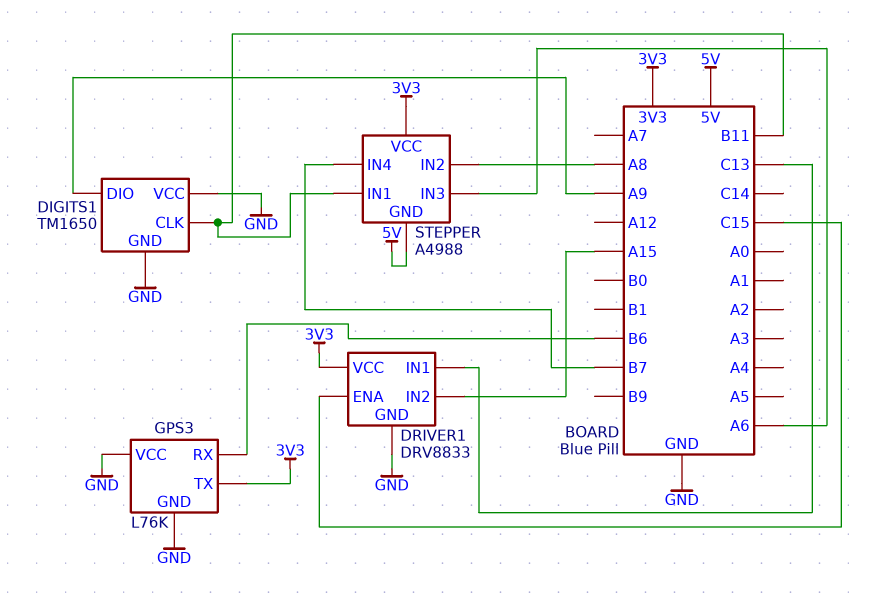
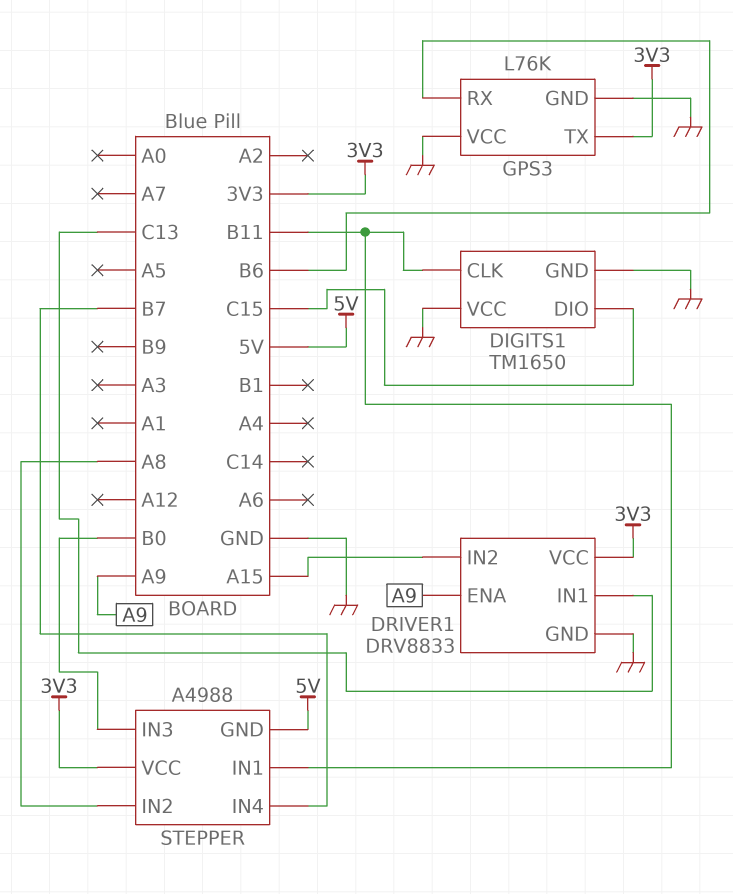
DIGITS1 pin DIO: A9 -> C15
DRIVER1 pin ENA: C15 -> A9
STEPPER pin IN3: A6 -> B0

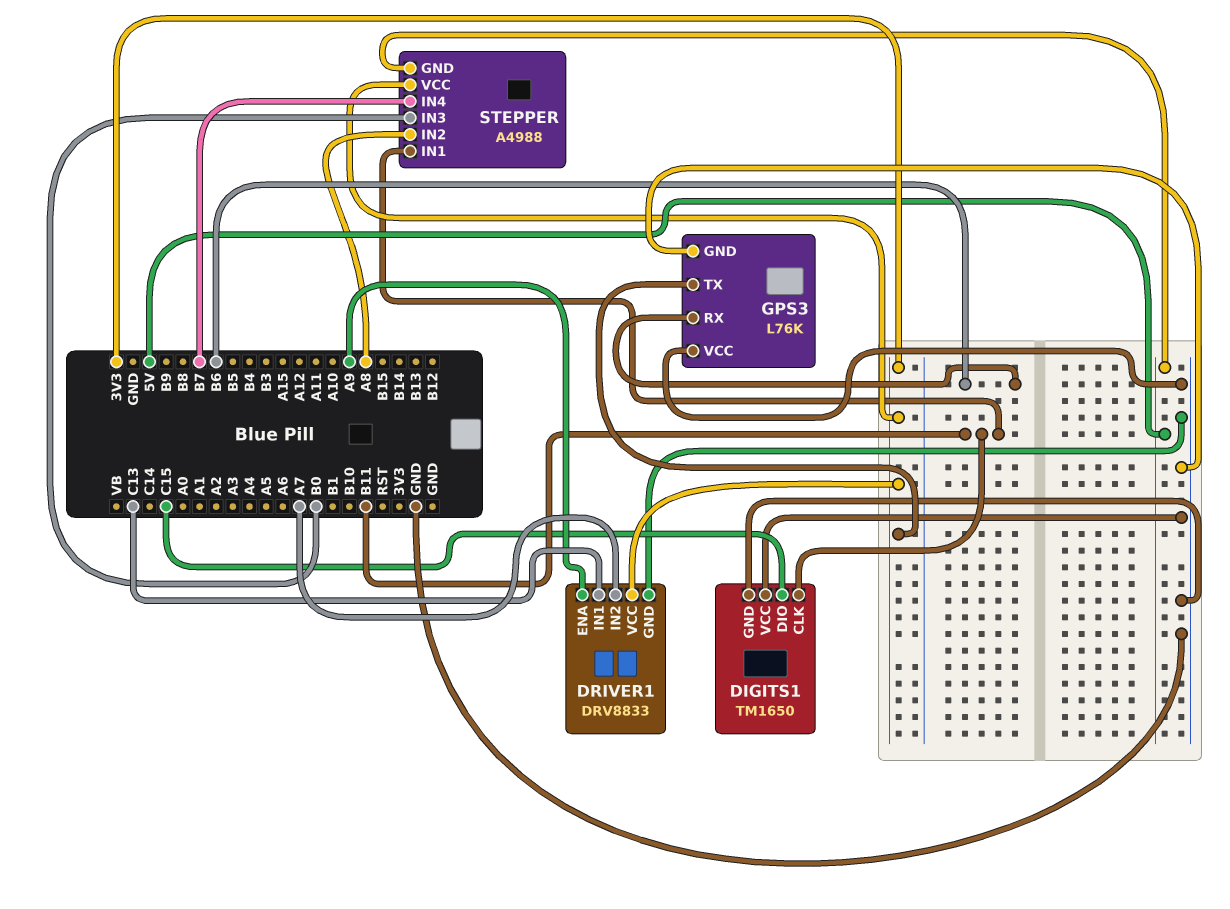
DRIVER1 pin IN2: A15 -> A7

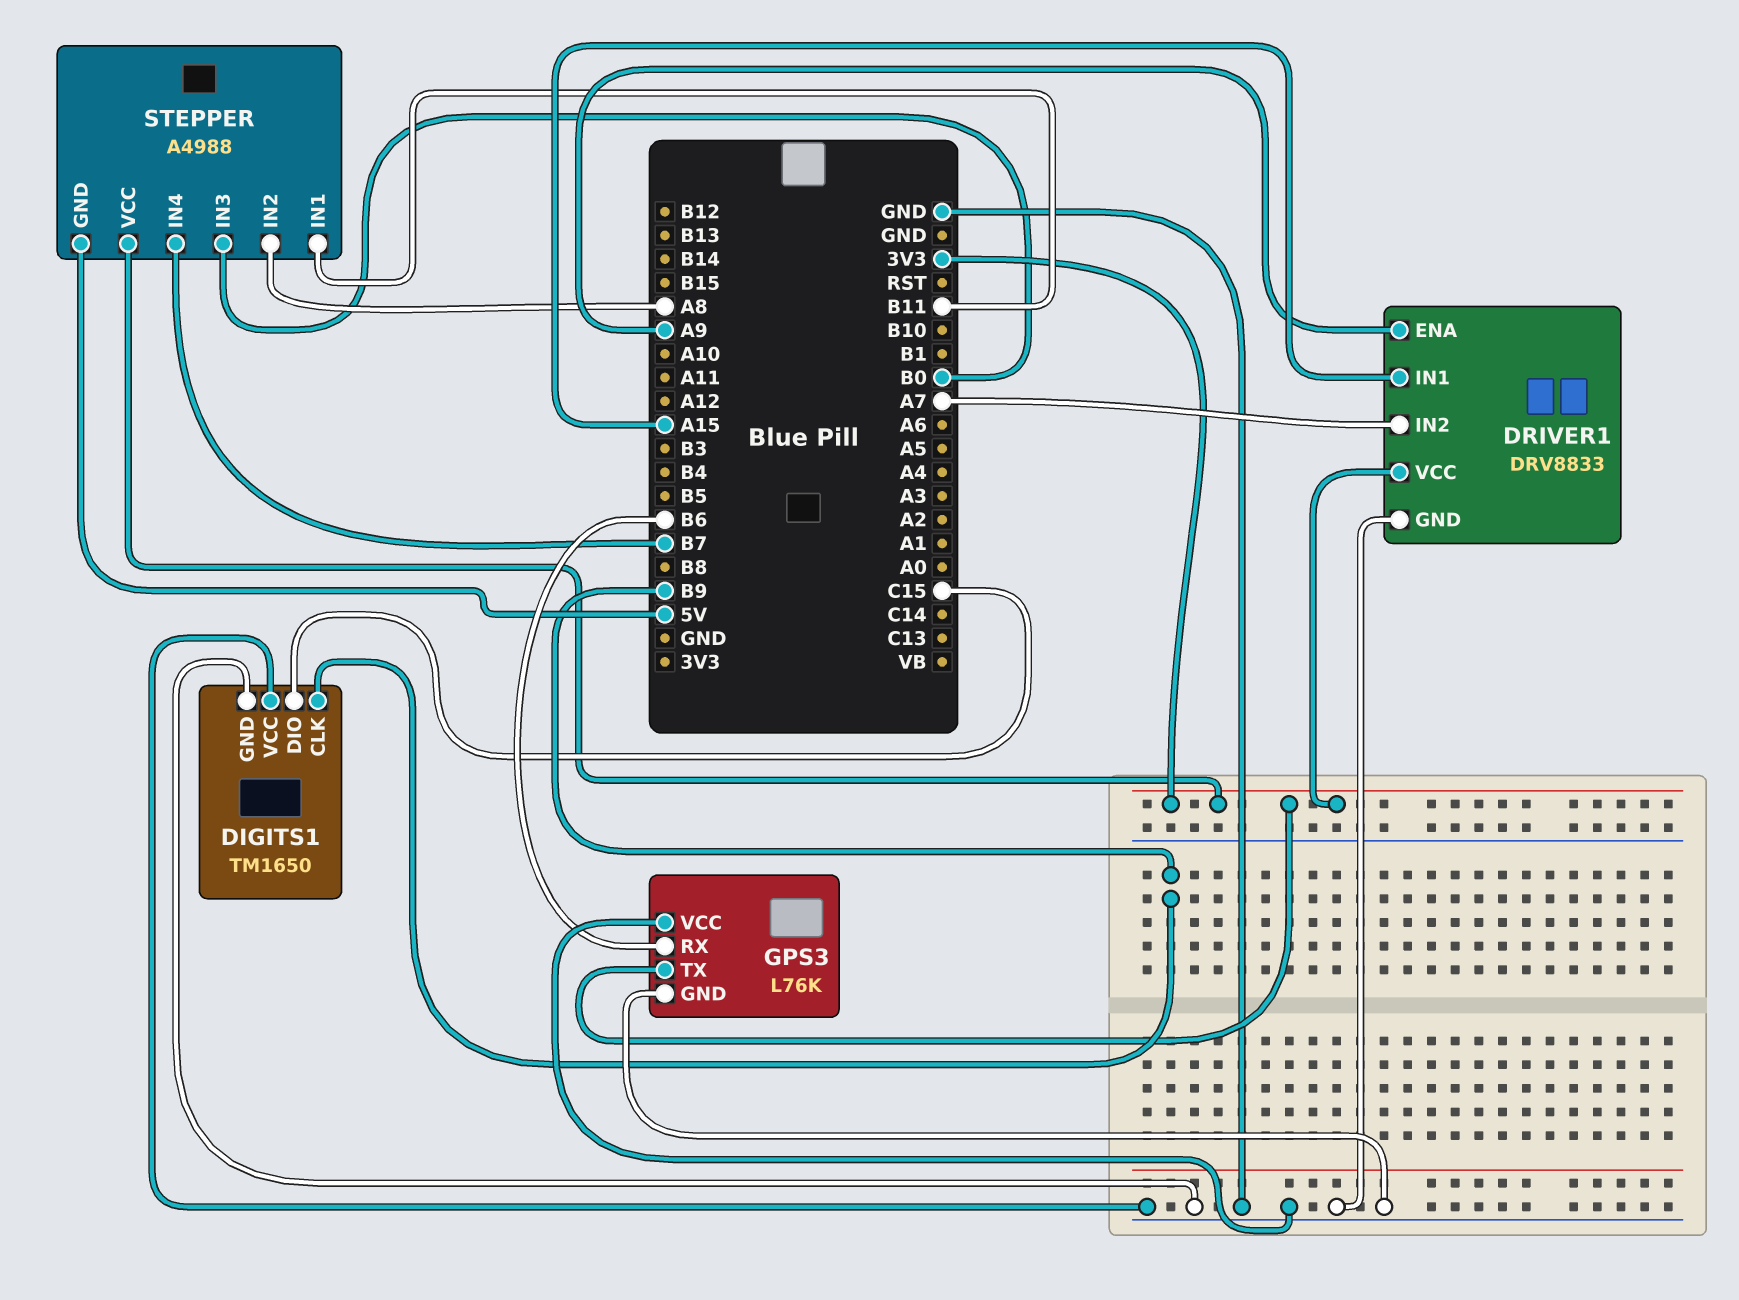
DIGITS1 pin CLK: B11 -> B9
DRIVER1 pin IN1: C13 -> A15

